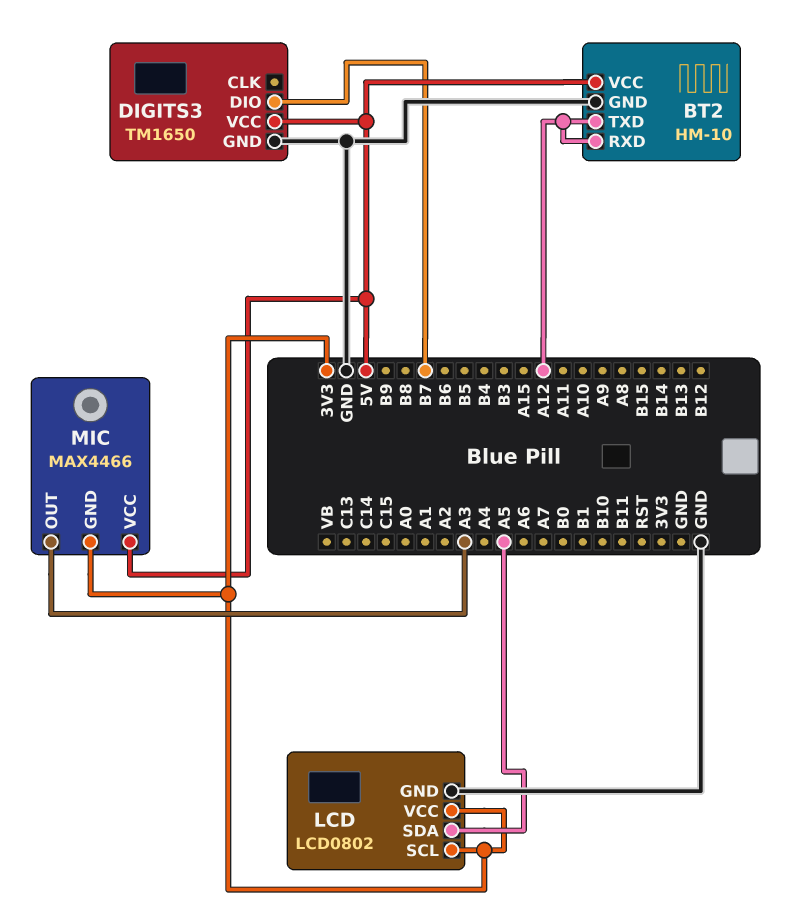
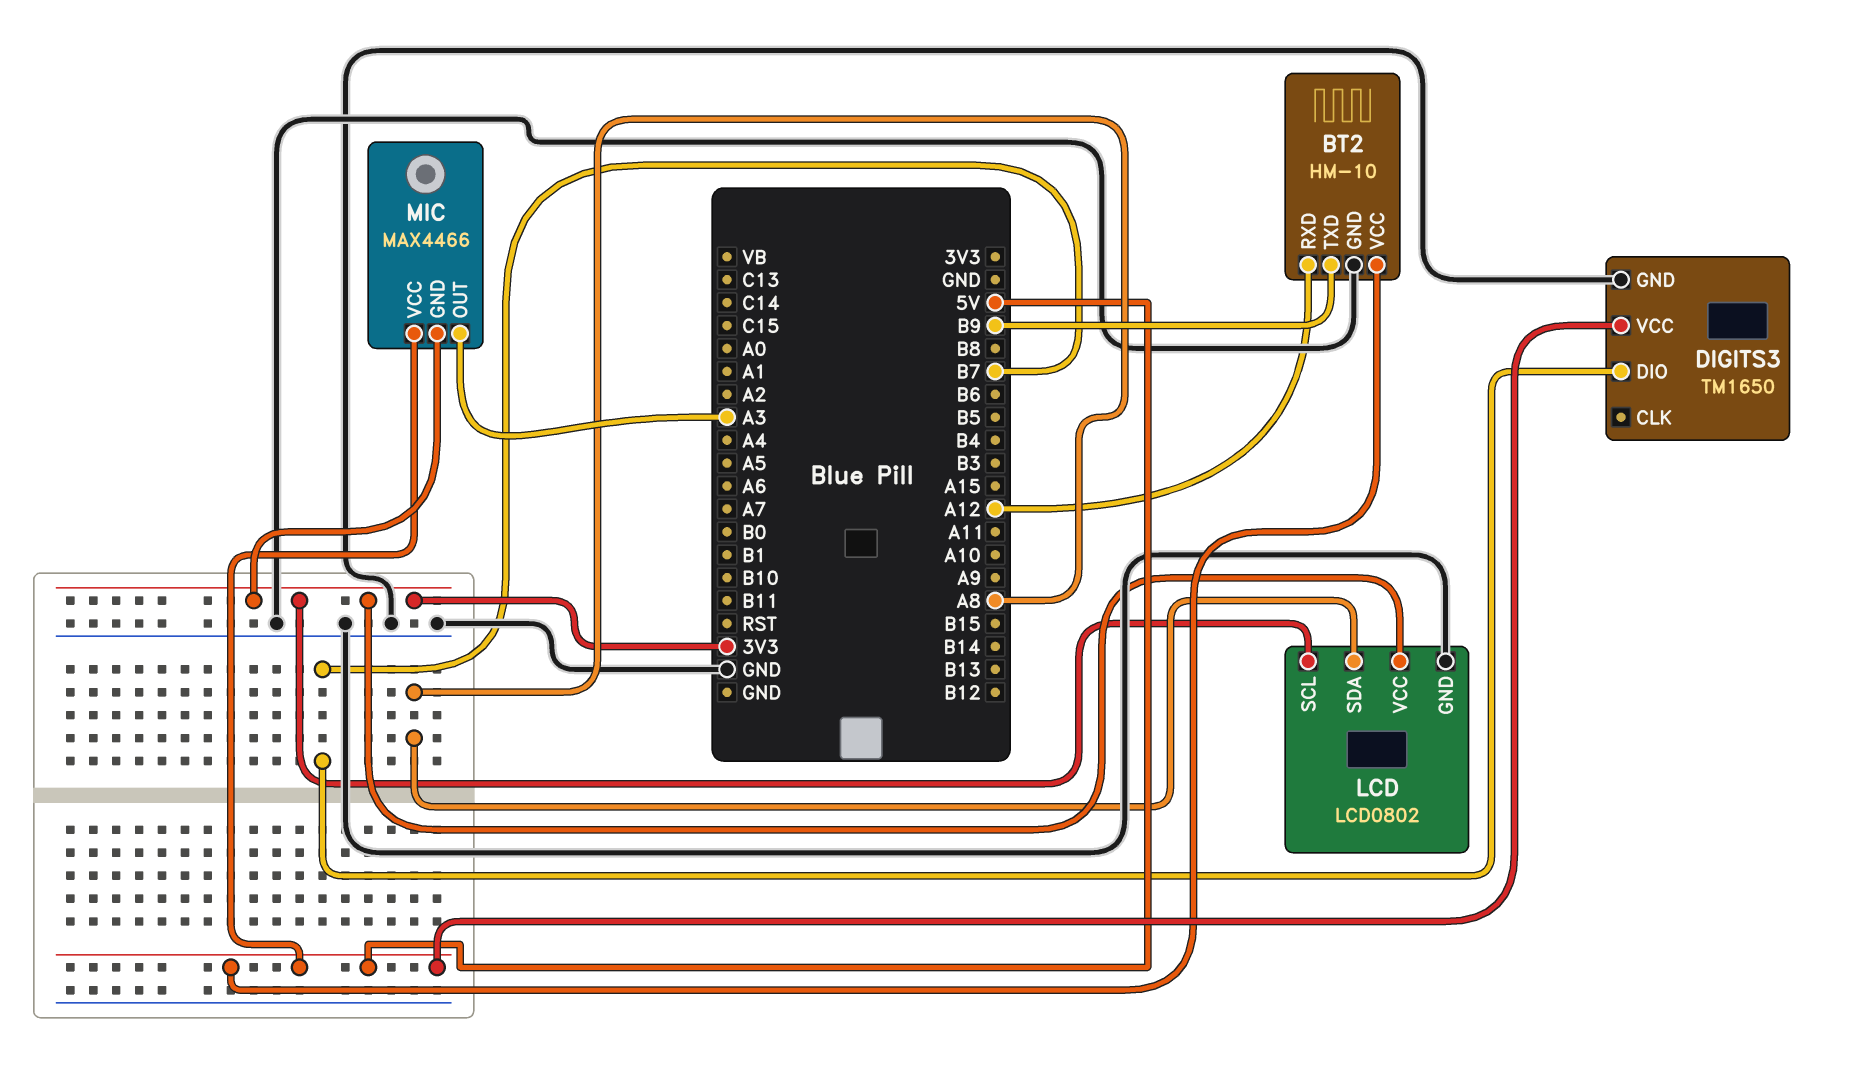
BT2 pin TXD: A12 -> B9
LCD pin SDA: A5 -> A8

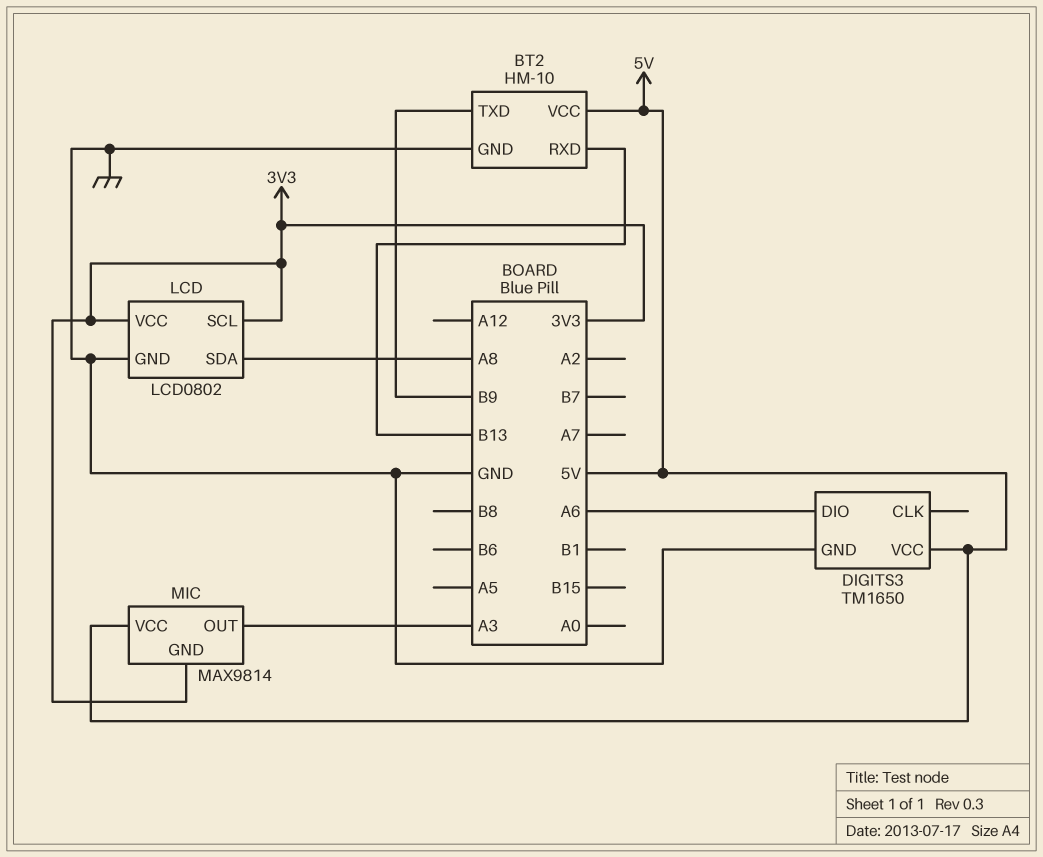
BT2 pin RXD: A12 -> B13
DIGITS3 pin DIO: B7 -> A6
MIC: MAX4466 -> MAX9814

